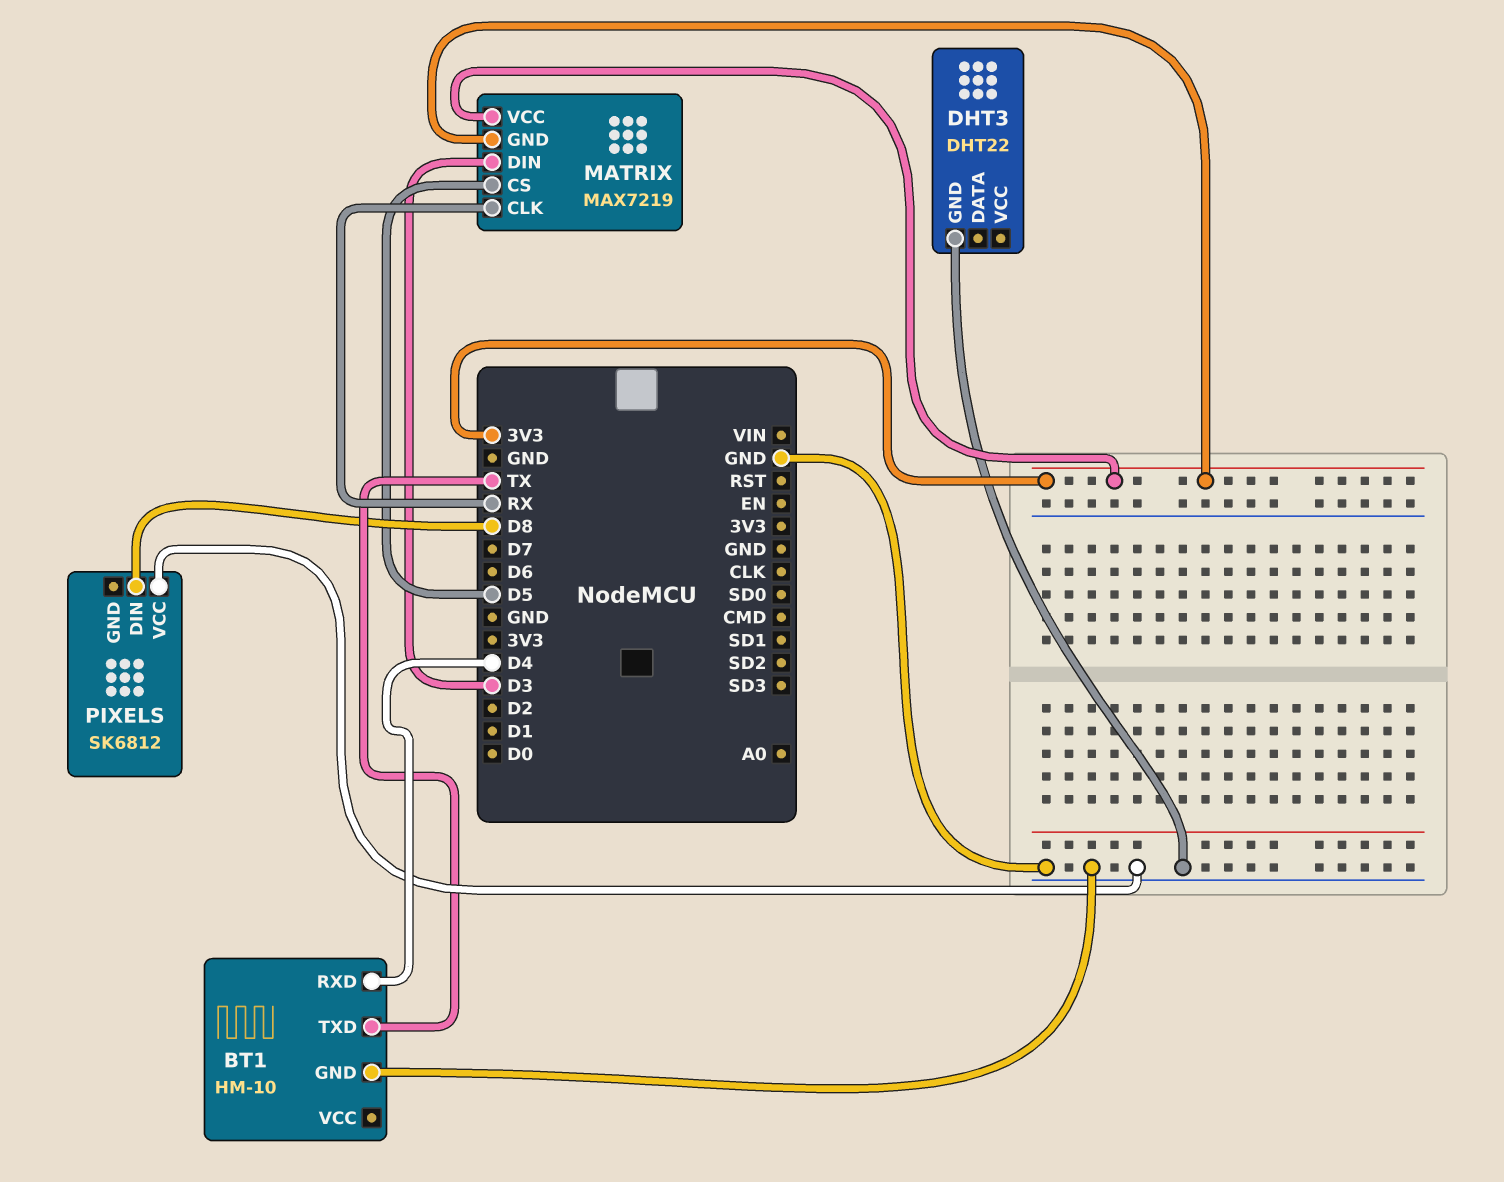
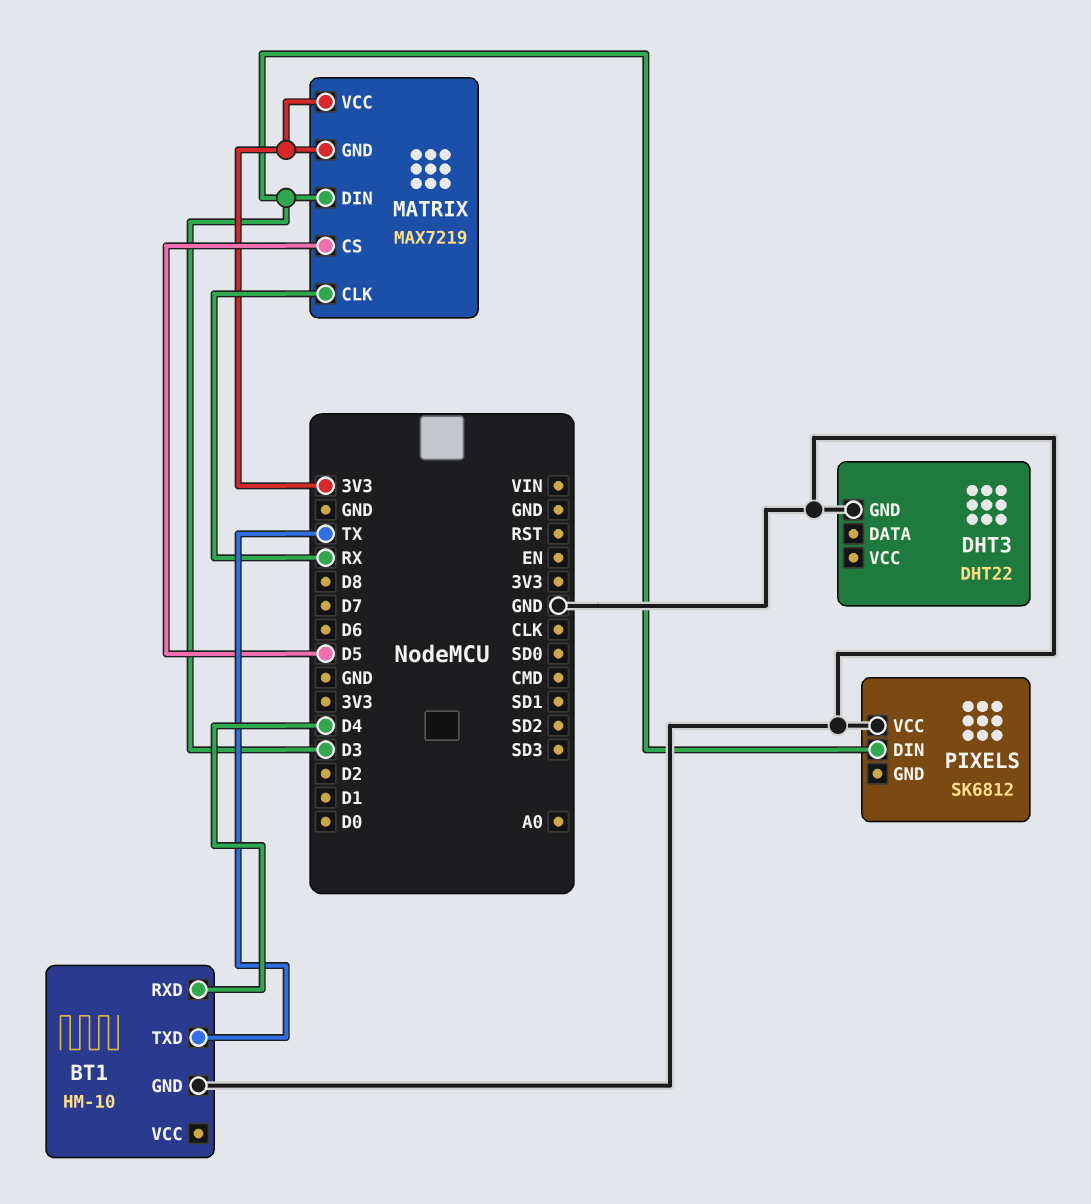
PIXELS pin DIN: D8 -> D3

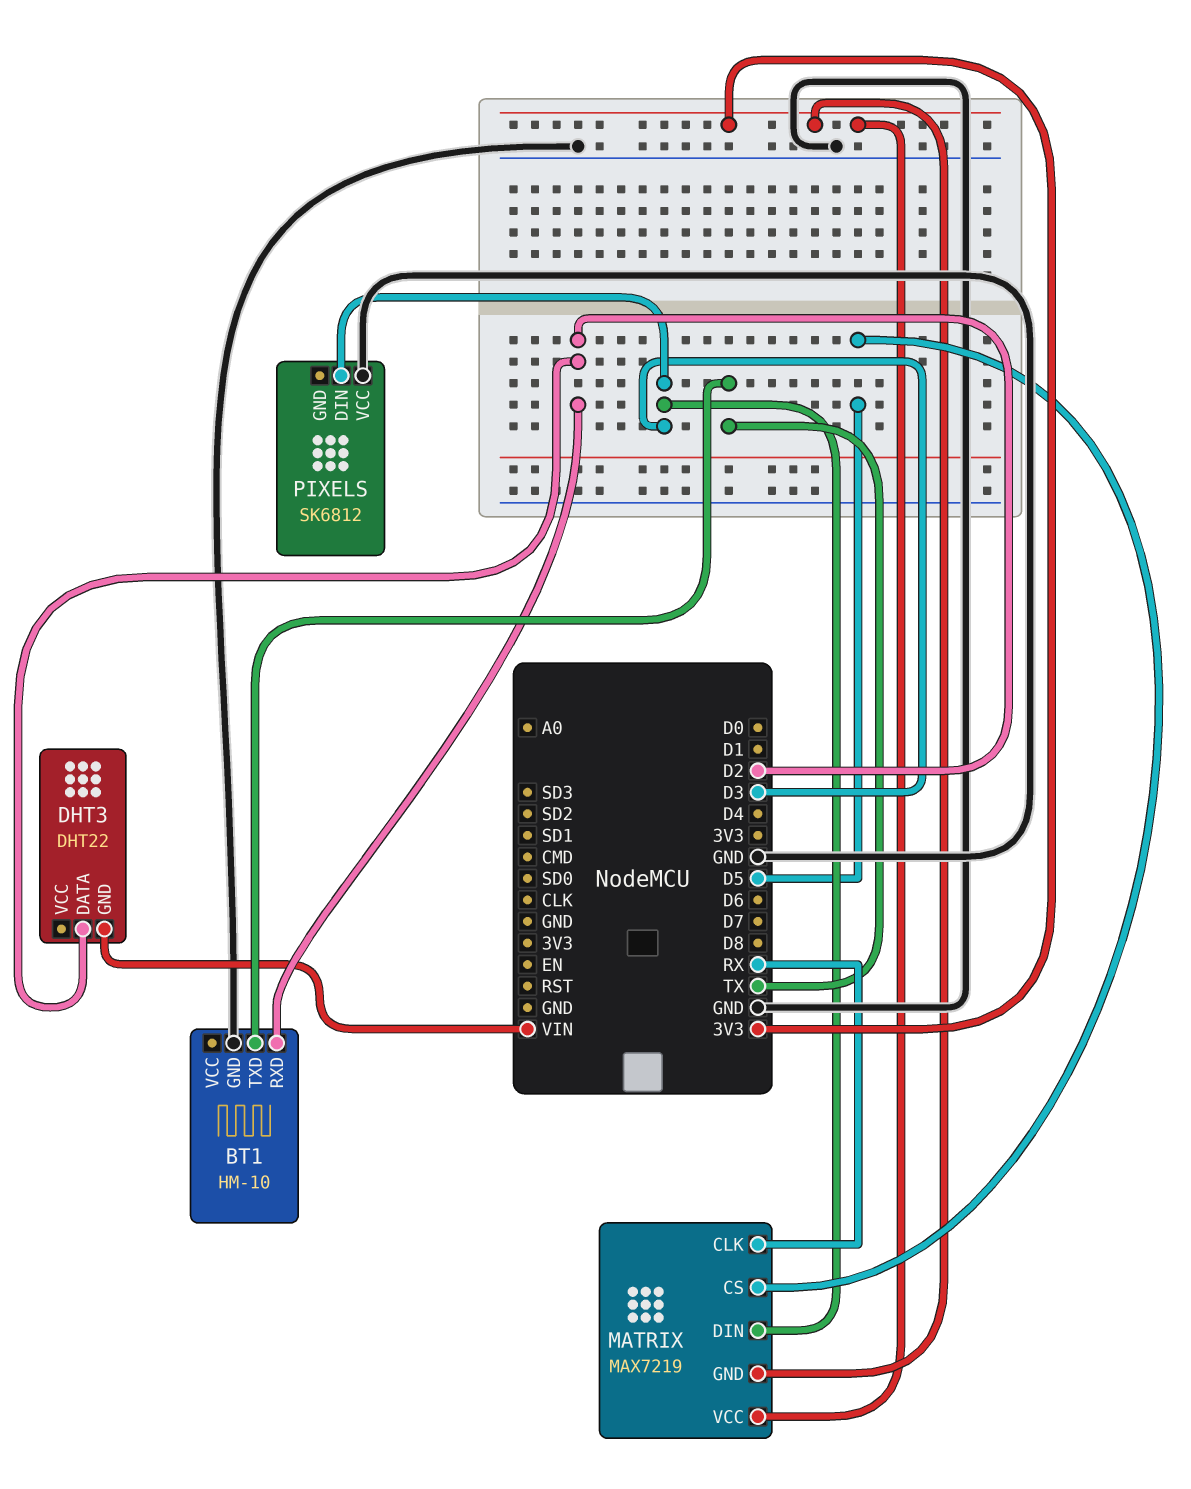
BT1 pin RXD: D4 -> D2
DHT3 pin DATA: none -> D2
DHT3 pin GND: GND -> VIN

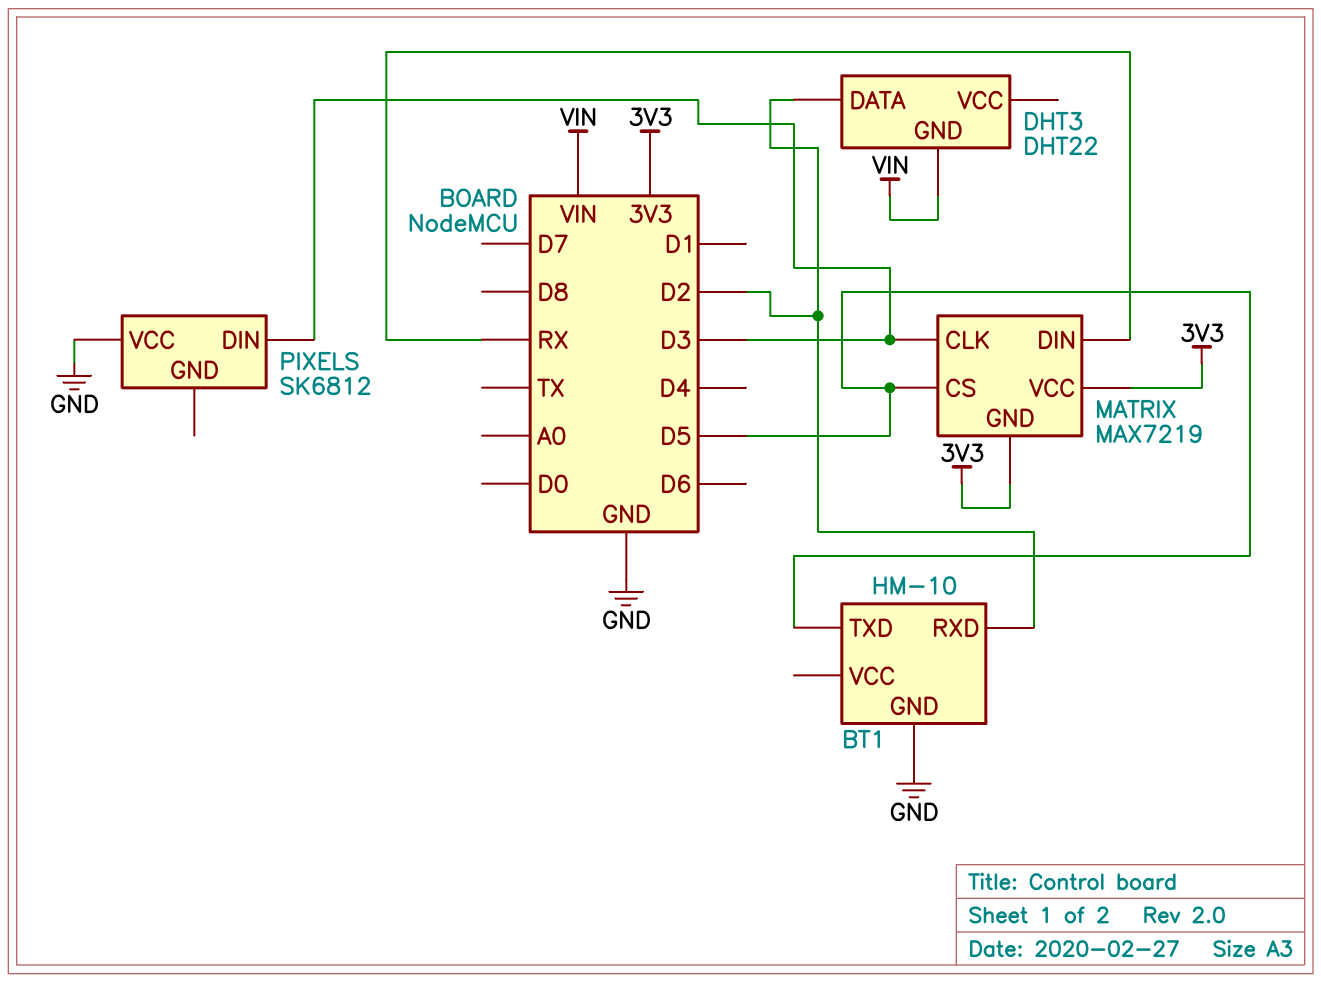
BT1 pin TXD: TX -> D5
MATRIX pin CLK: RX -> D3
MATRIX pin DIN: D3 -> RX

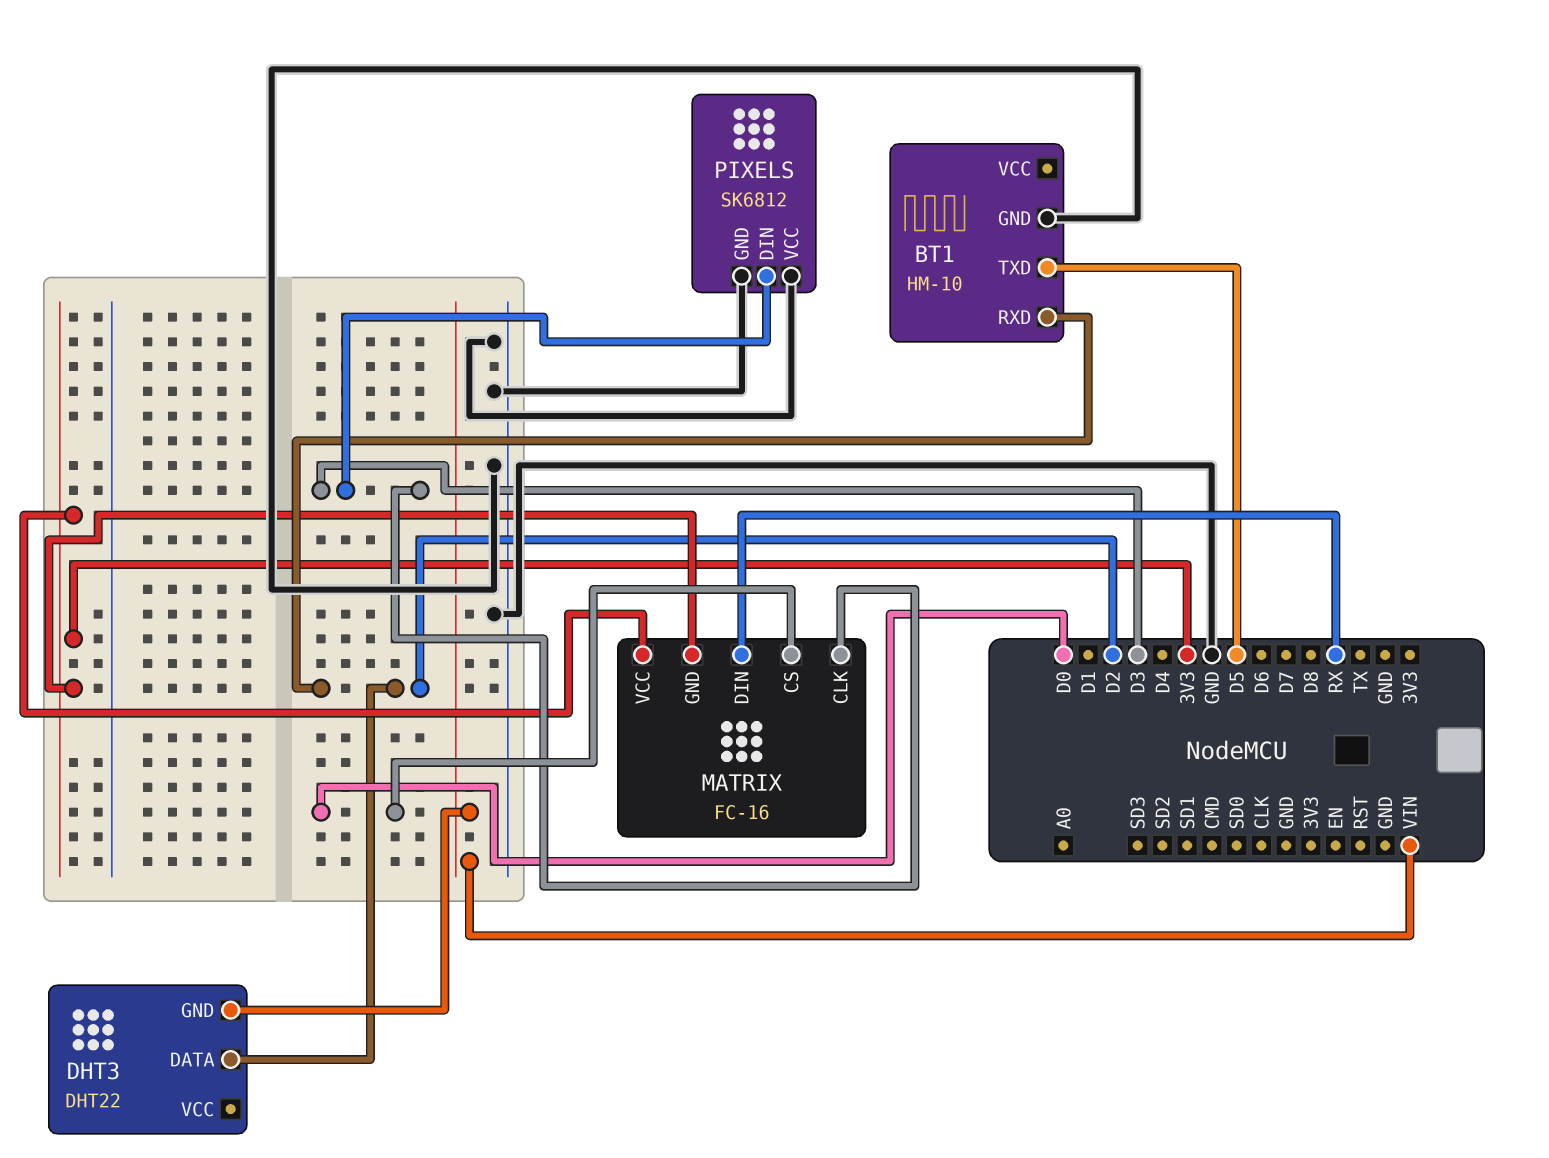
MATRIX: MAX7219 -> FC-16
MATRIX pin CS: D5 -> D0
PIXELS pin GND: none -> GND

